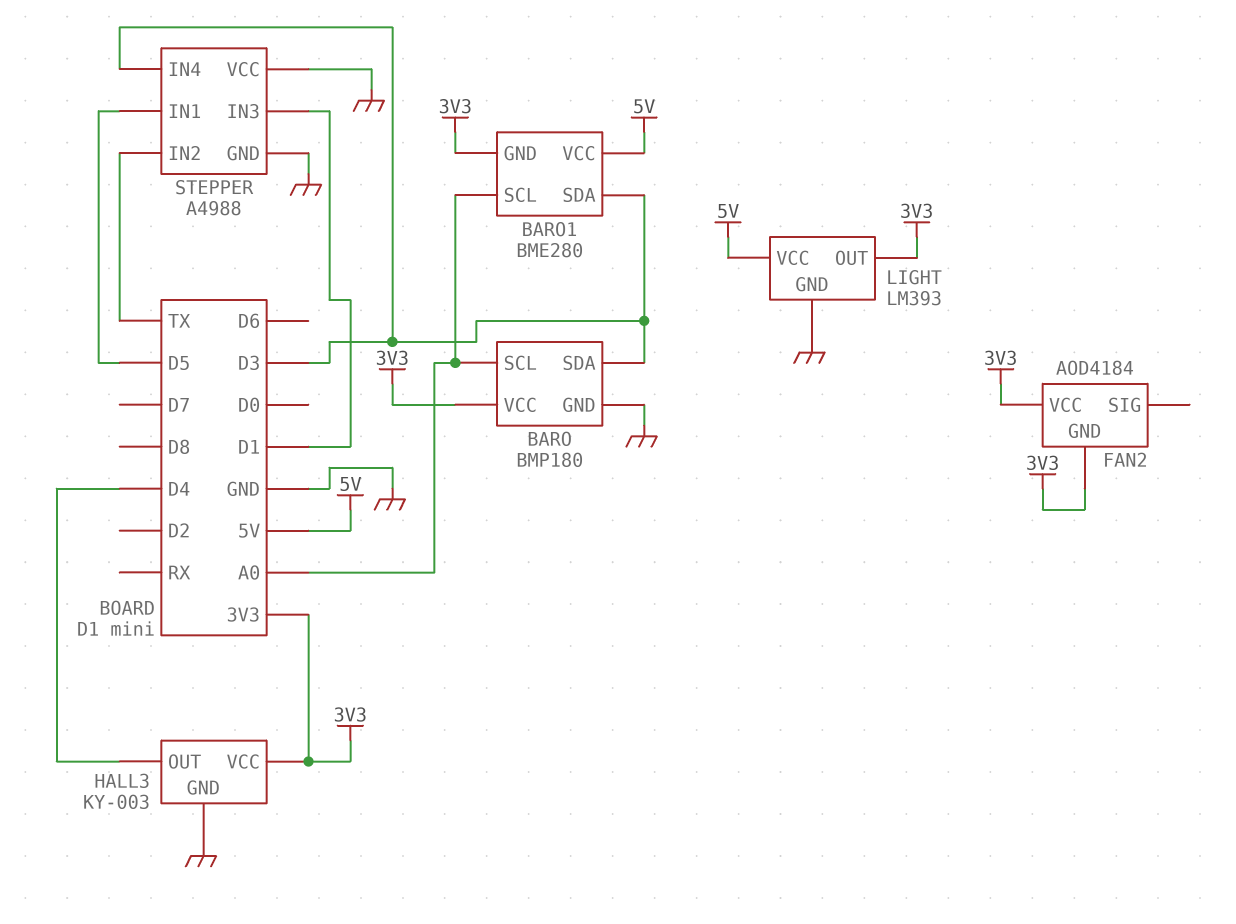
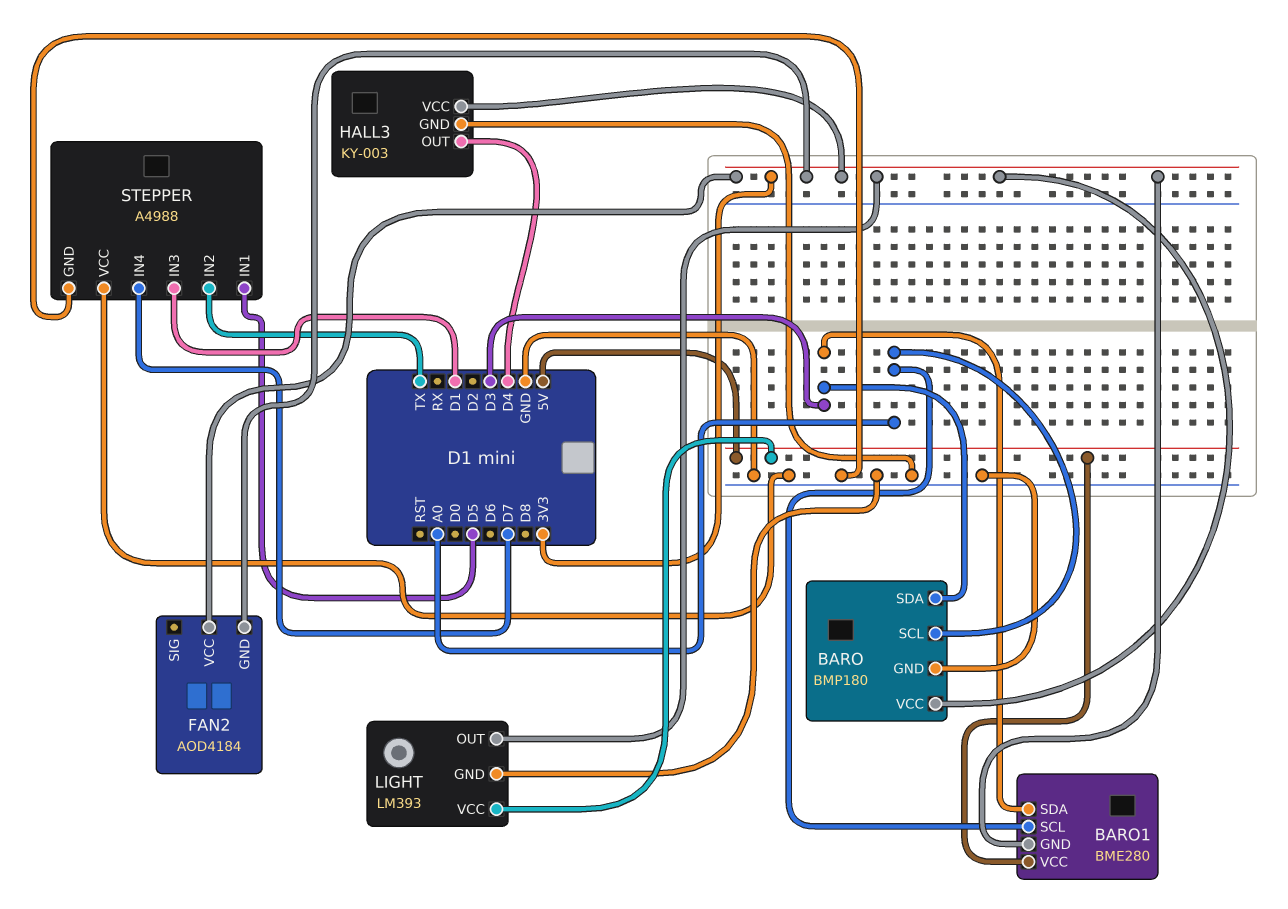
STEPPER pin IN4: D3 -> D7

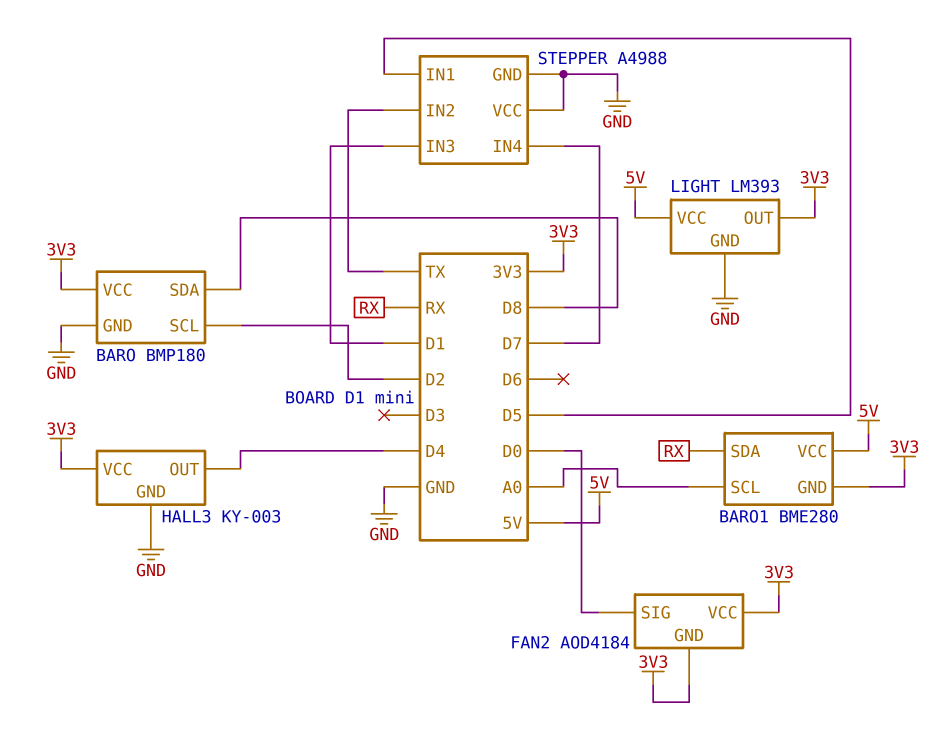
BARO pin SCL: A0 -> D2
BARO pin SDA: D3 -> D8
BARO1 pin SDA: D3 -> RX
FAN2 pin SIG: none -> D0

